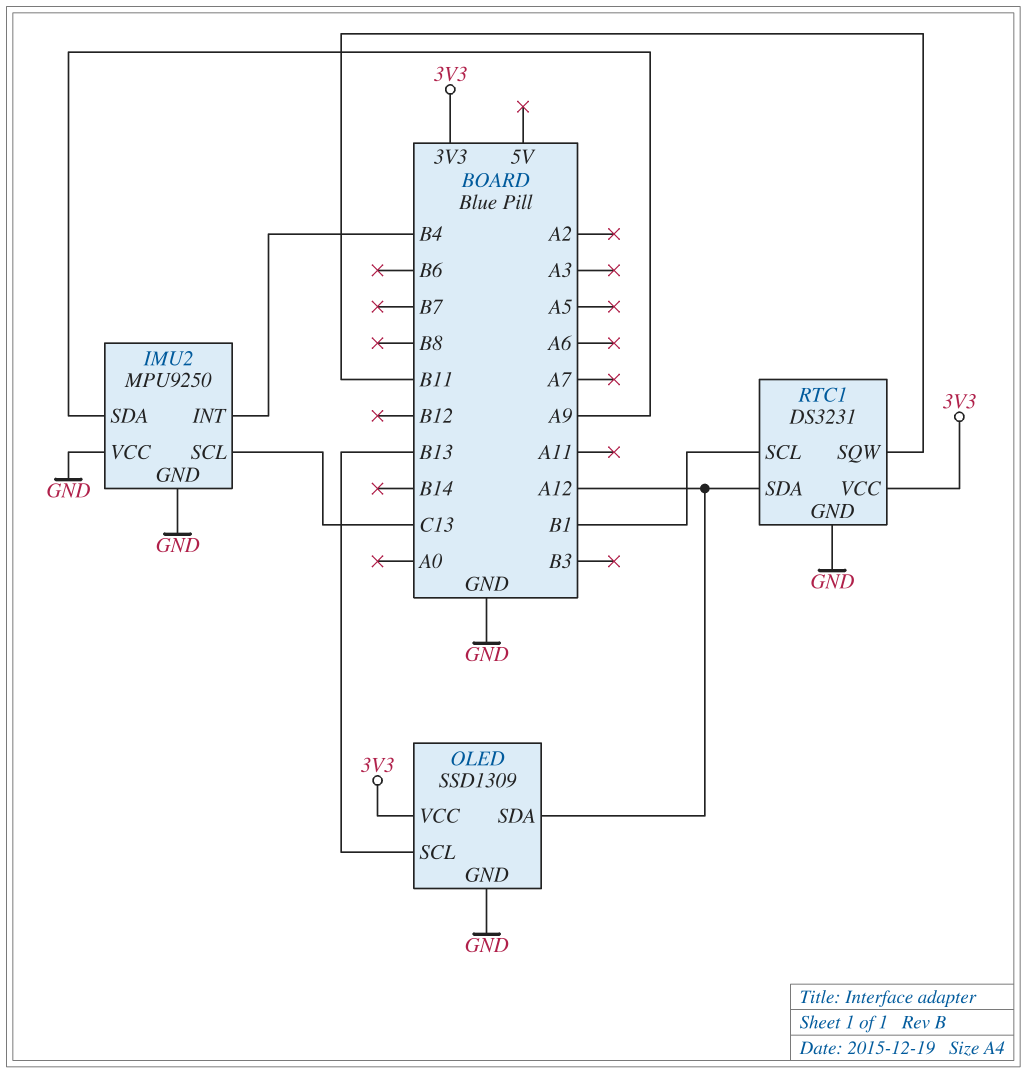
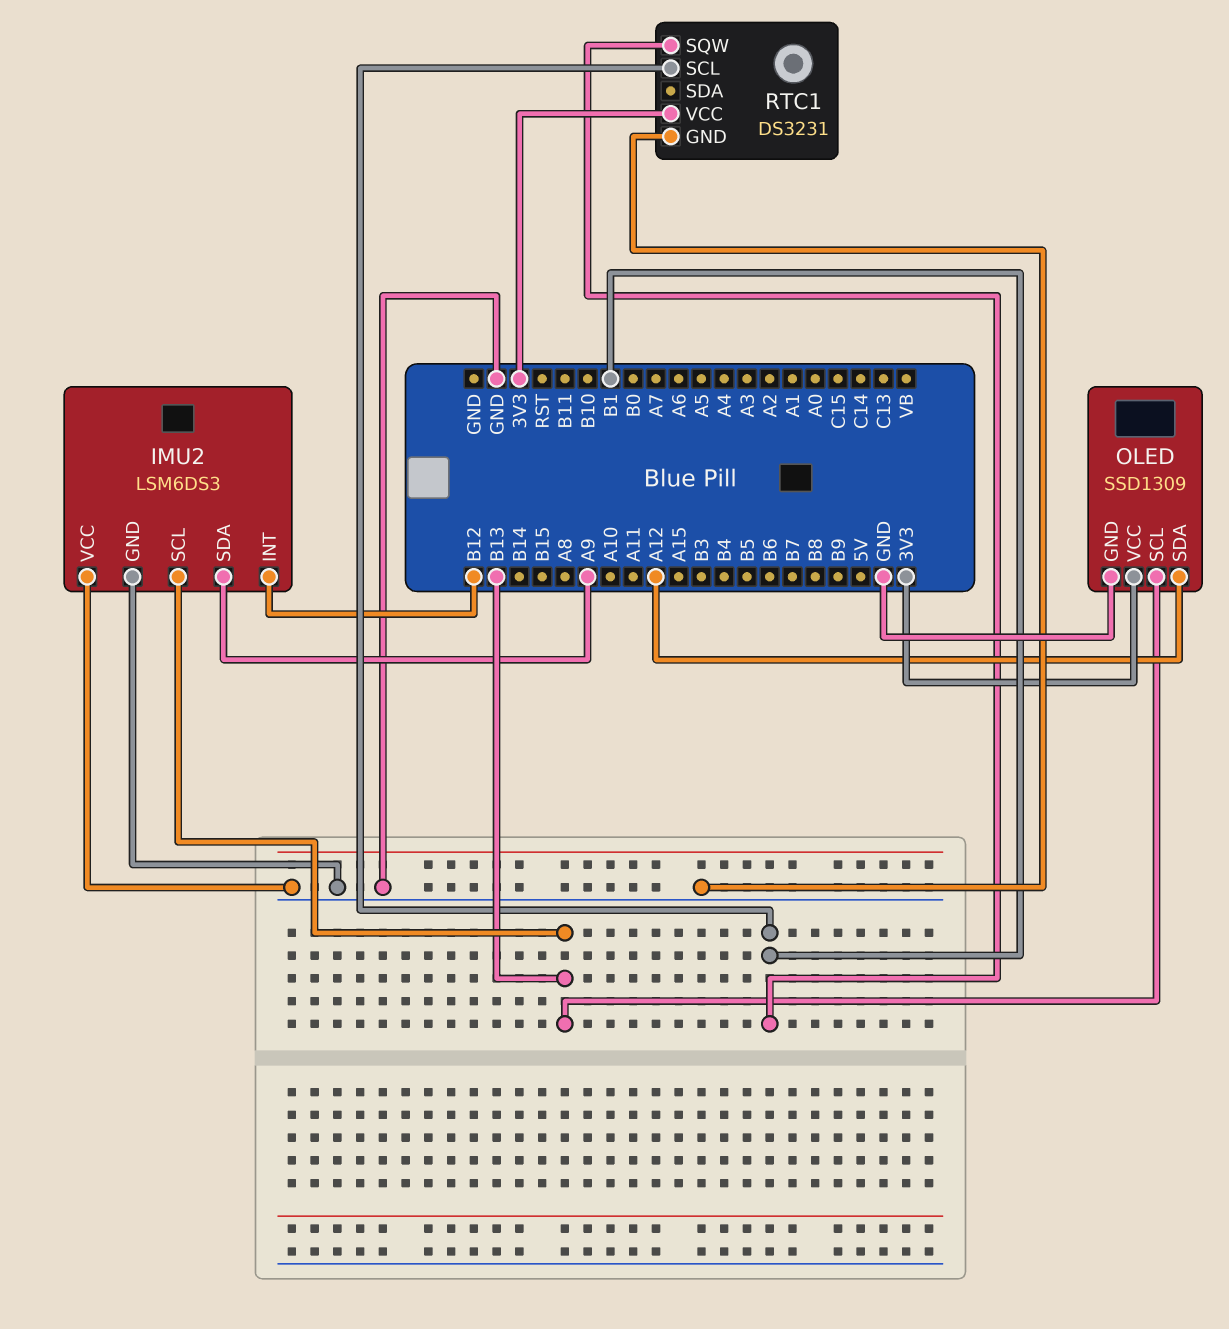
IMU2: MPU9250 -> LSM6DS3
IMU2 pin INT: B4 -> B12
IMU2 pin SCL: C13 -> B13
RTC1 pin SDA: A12 -> none
RTC1 pin SQW: B11 -> B1

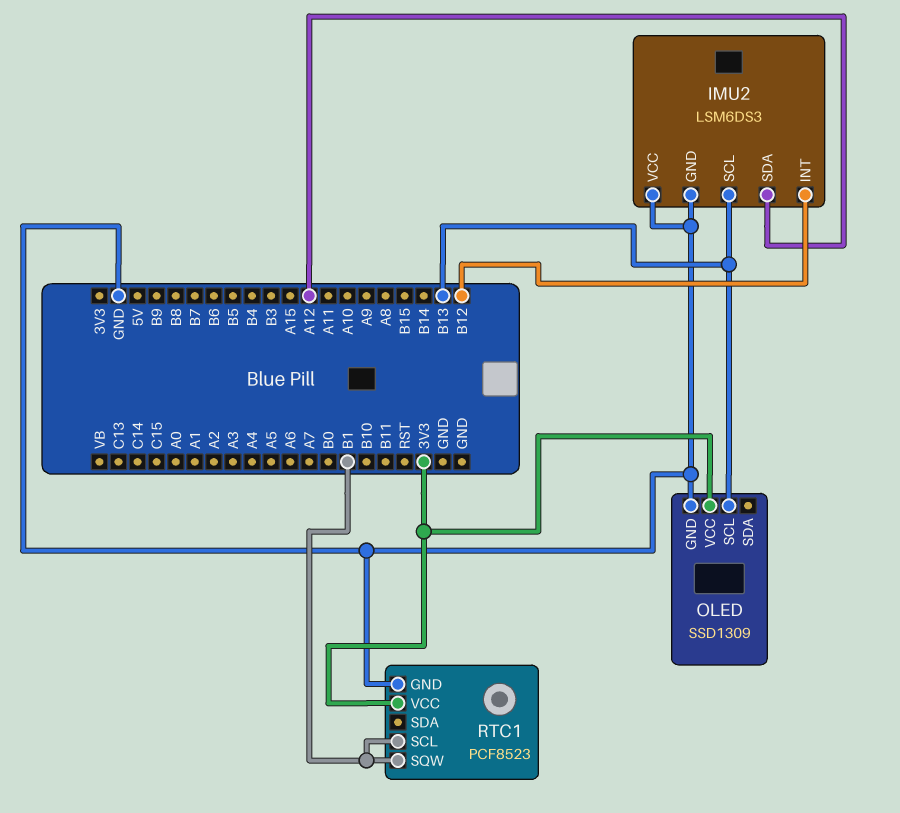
IMU2 pin SDA: A9 -> A12
OLED pin SDA: A12 -> none
RTC1: DS3231 -> PCF8523

